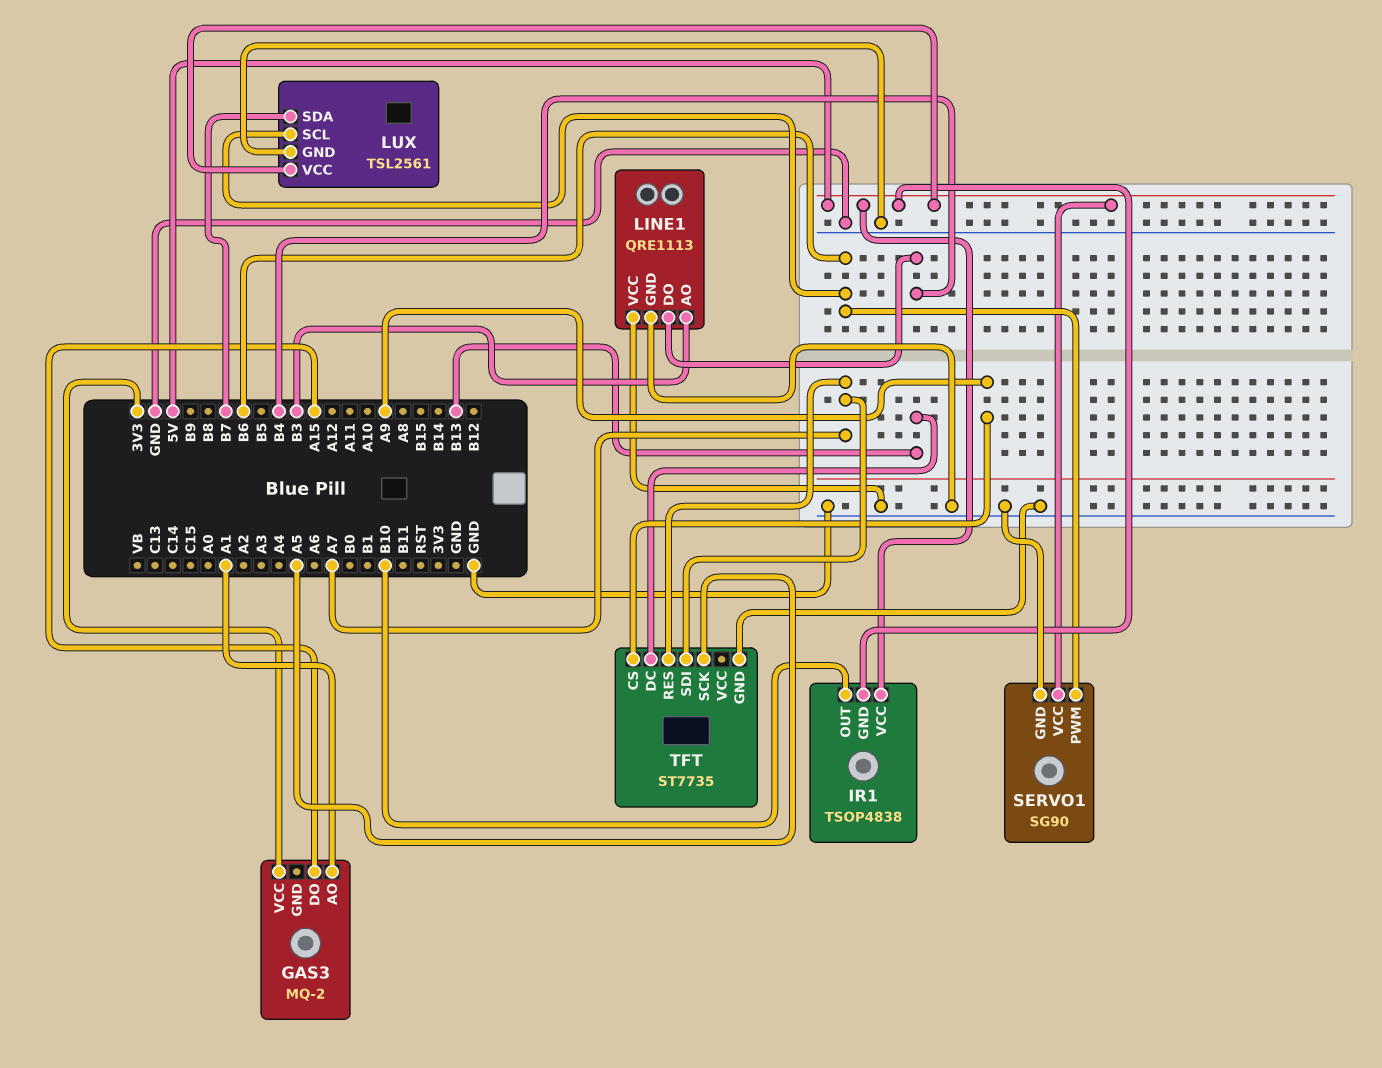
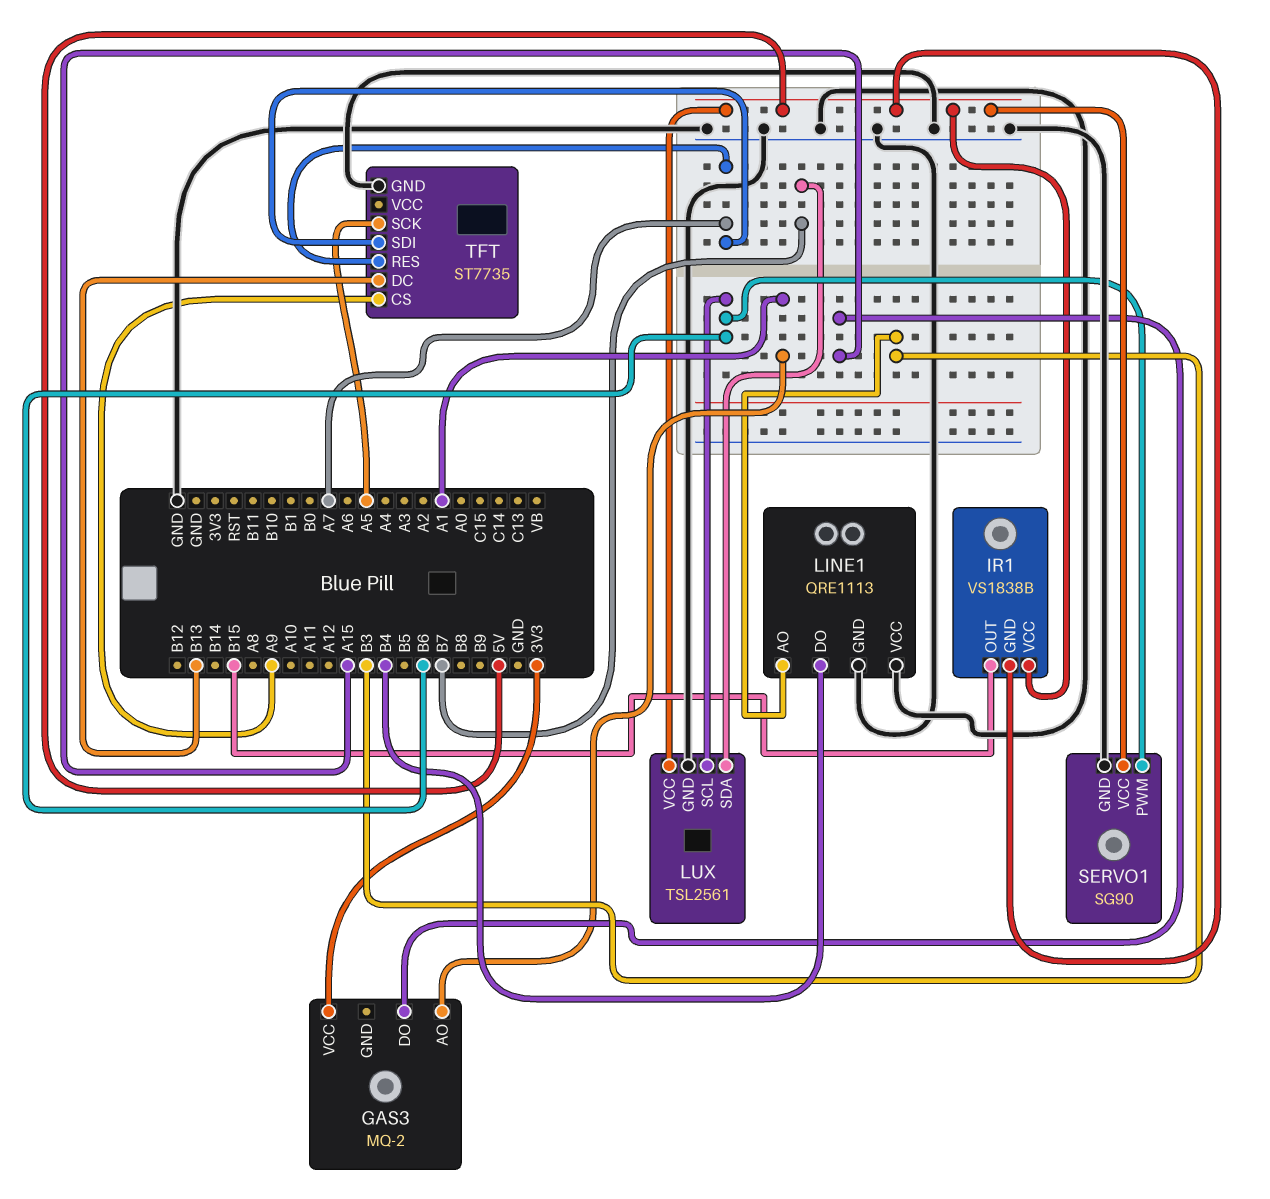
IR1: TSOP4838 -> VS1838B
IR1 pin OUT: B10 -> B15

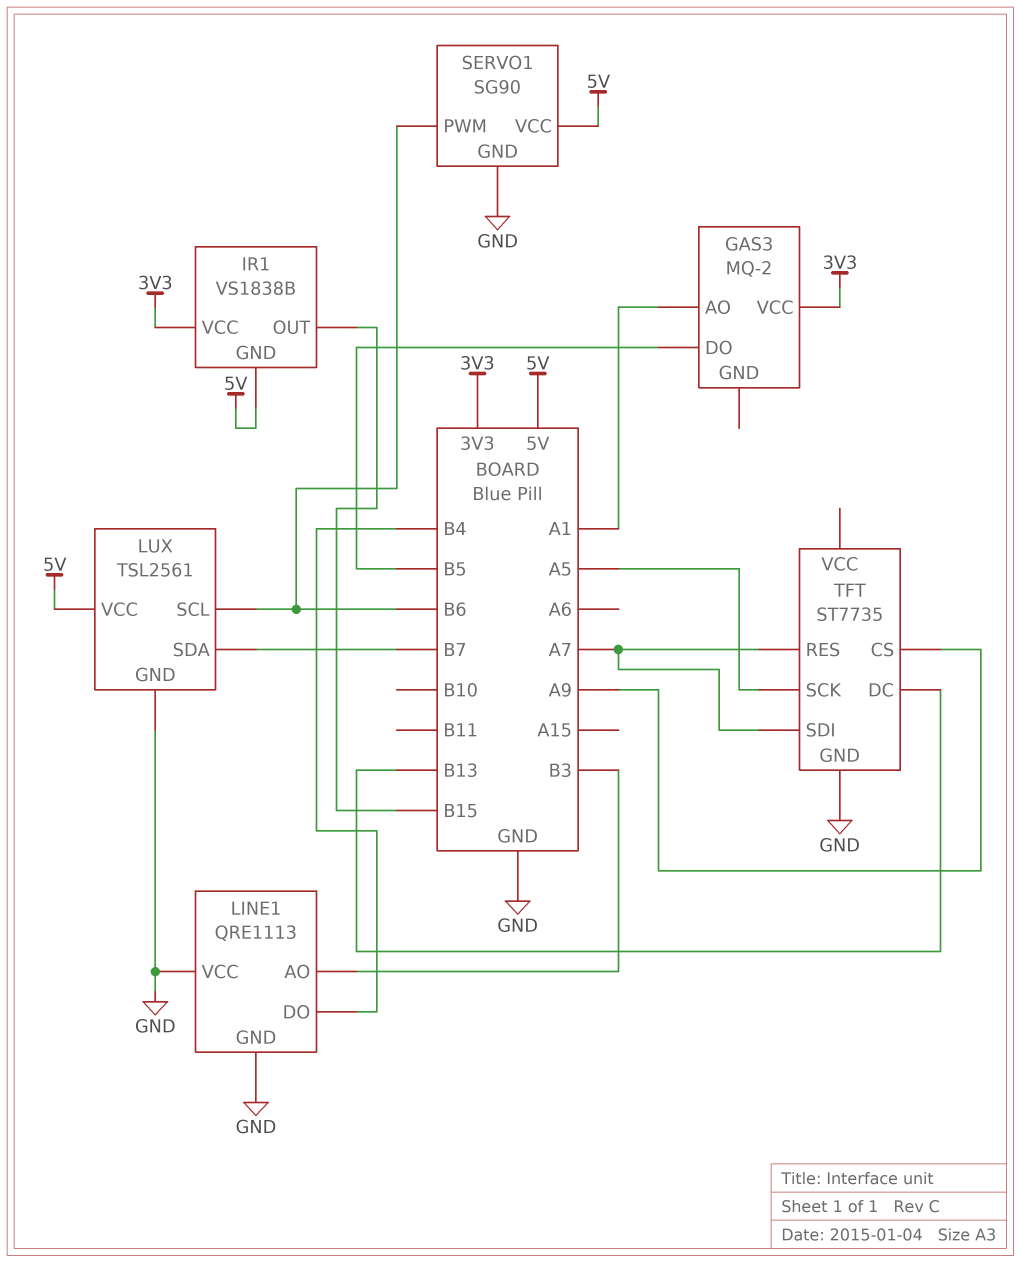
GAS3 pin DO: A15 -> B5
IR1 pin VCC: 5V -> 3V3

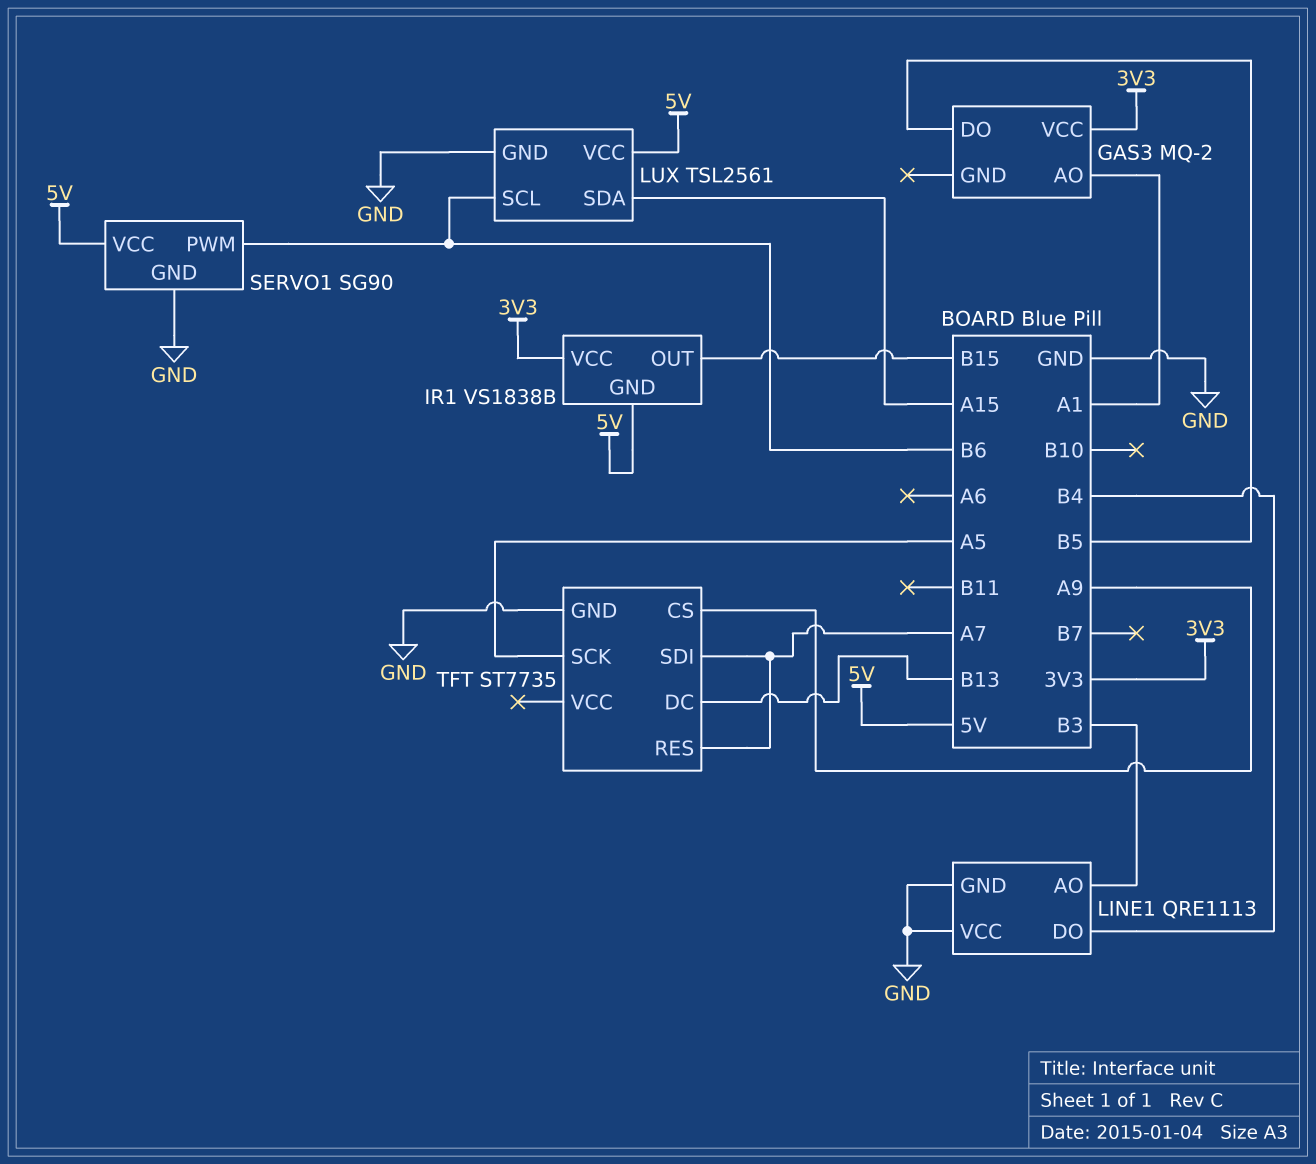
LUX pin SDA: B7 -> A15

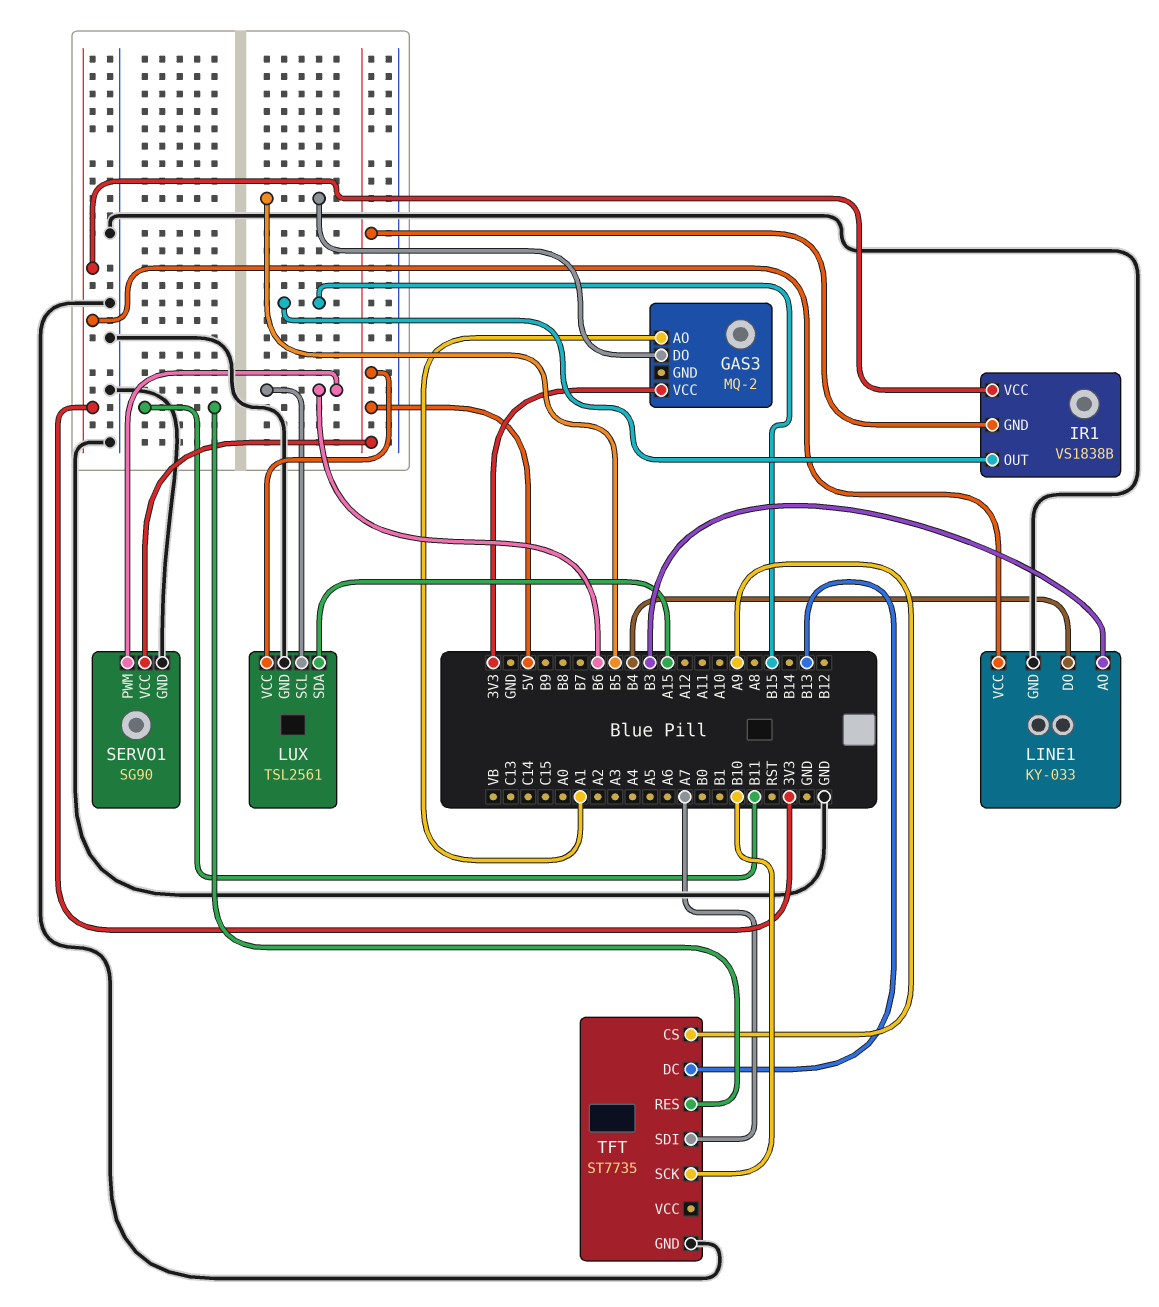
LINE1: QRE1113 -> KY-033
LINE1 pin VCC: GND -> 3V3
TFT pin RES: A7 -> B11
TFT pin SCK: A5 -> B10

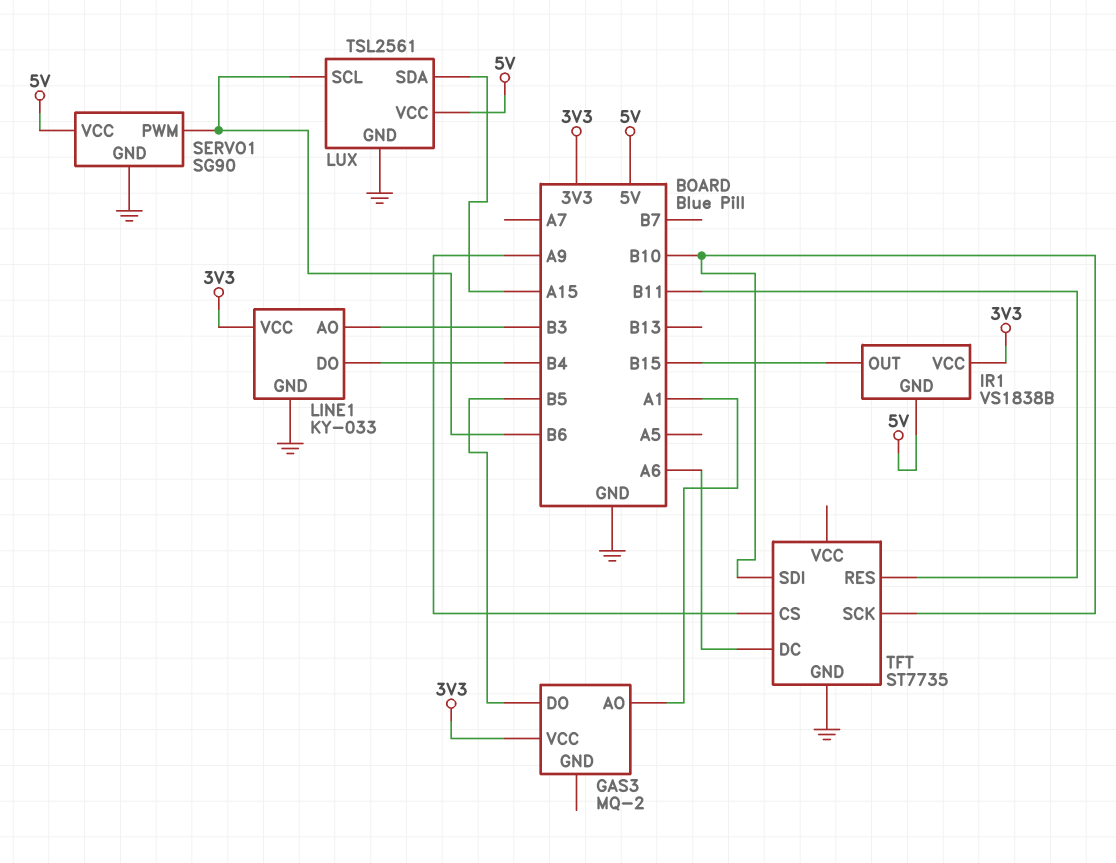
TFT pin DC: B13 -> A6
TFT pin SDI: A7 -> B10

